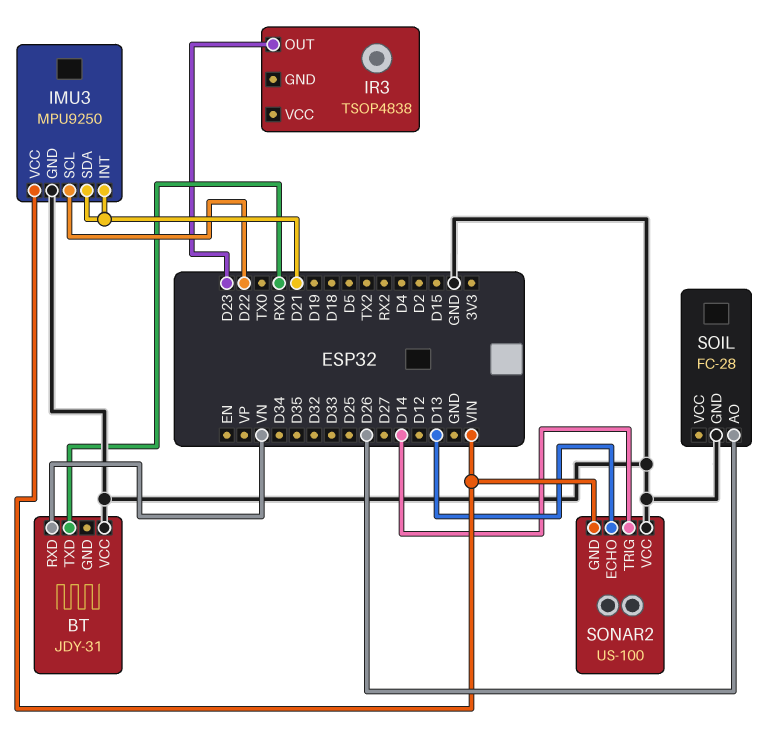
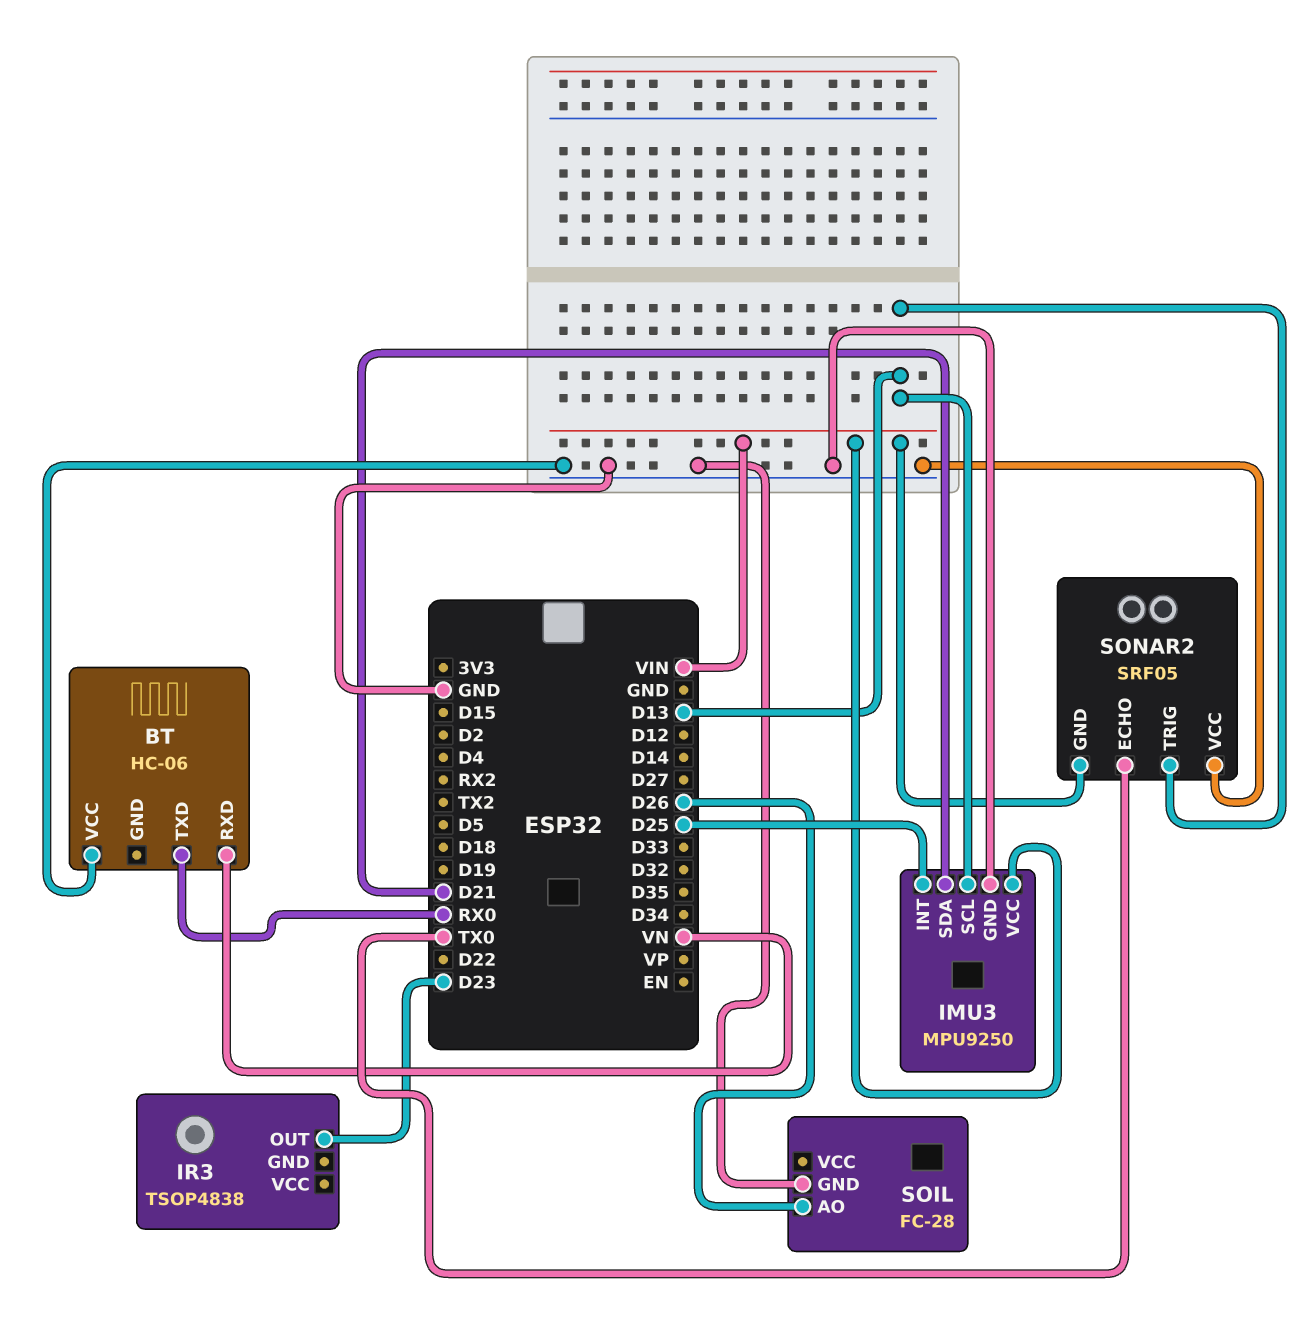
BT: JDY-31 -> HC-06
IMU3 pin INT: D21 -> D25
IMU3 pin SCL: D22 -> D13
SONAR2: US-100 -> SRF05
SONAR2 pin ECHO: D13 -> TX0
SONAR2 pin TRIG: D14 -> D13

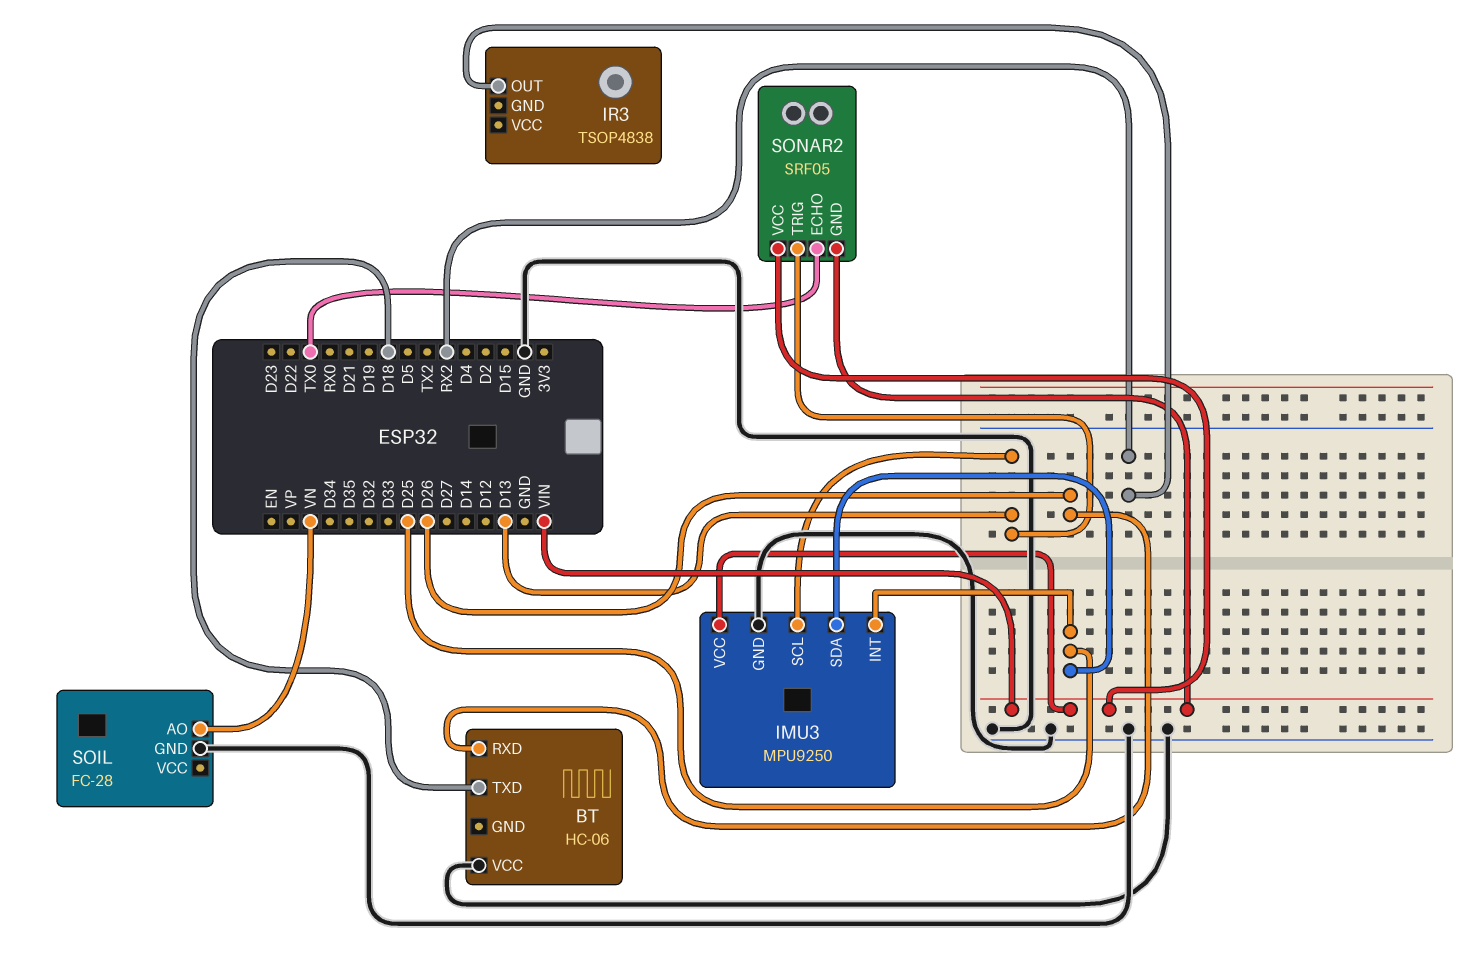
BT pin RXD: VN -> D26
BT pin TXD: RX0 -> D18
IMU3 pin SDA: D21 -> D25
IR3 pin OUT: D23 -> RX2
SOIL pin AO: D26 -> VN
SONAR2 pin VCC: GND -> VIN

